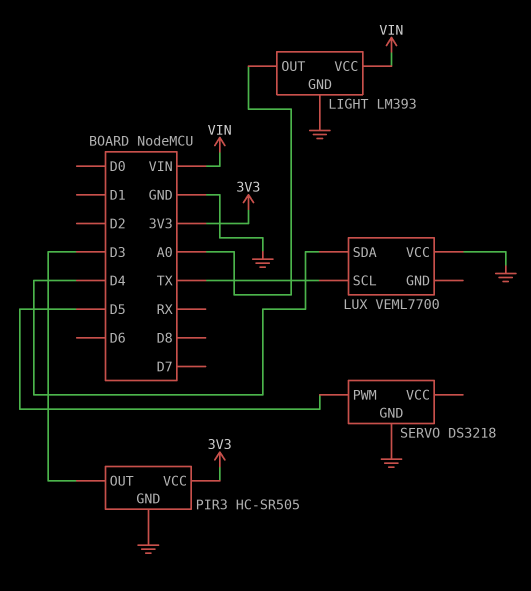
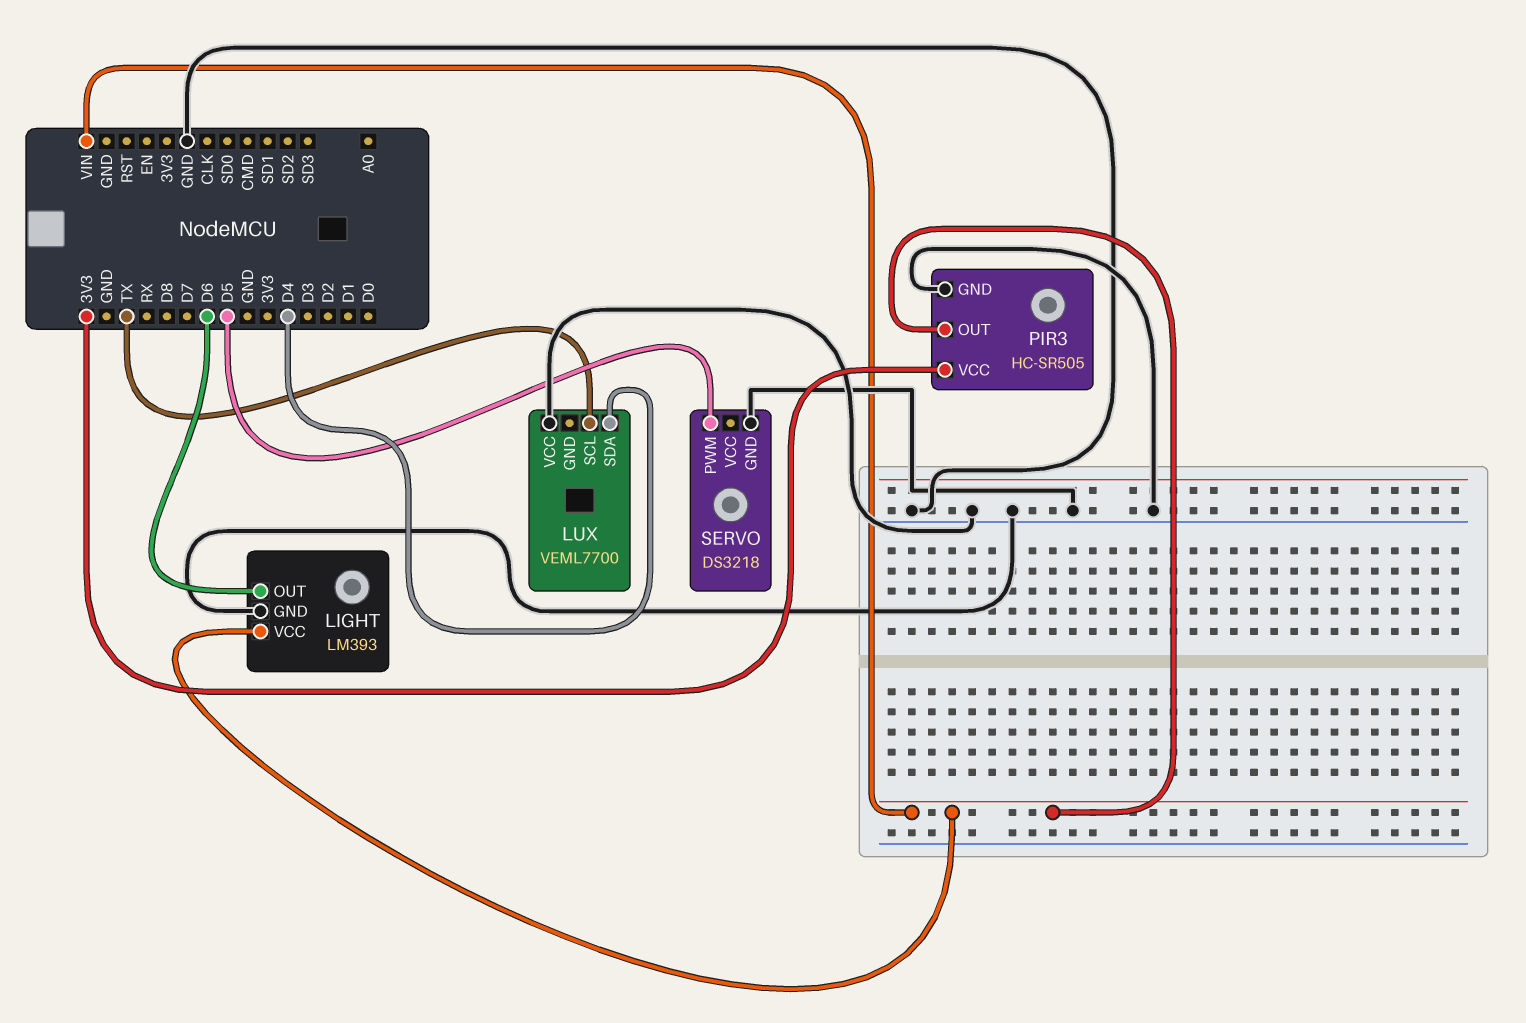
LIGHT pin OUT: A0 -> D6
PIR3 pin OUT: D3 -> VIN

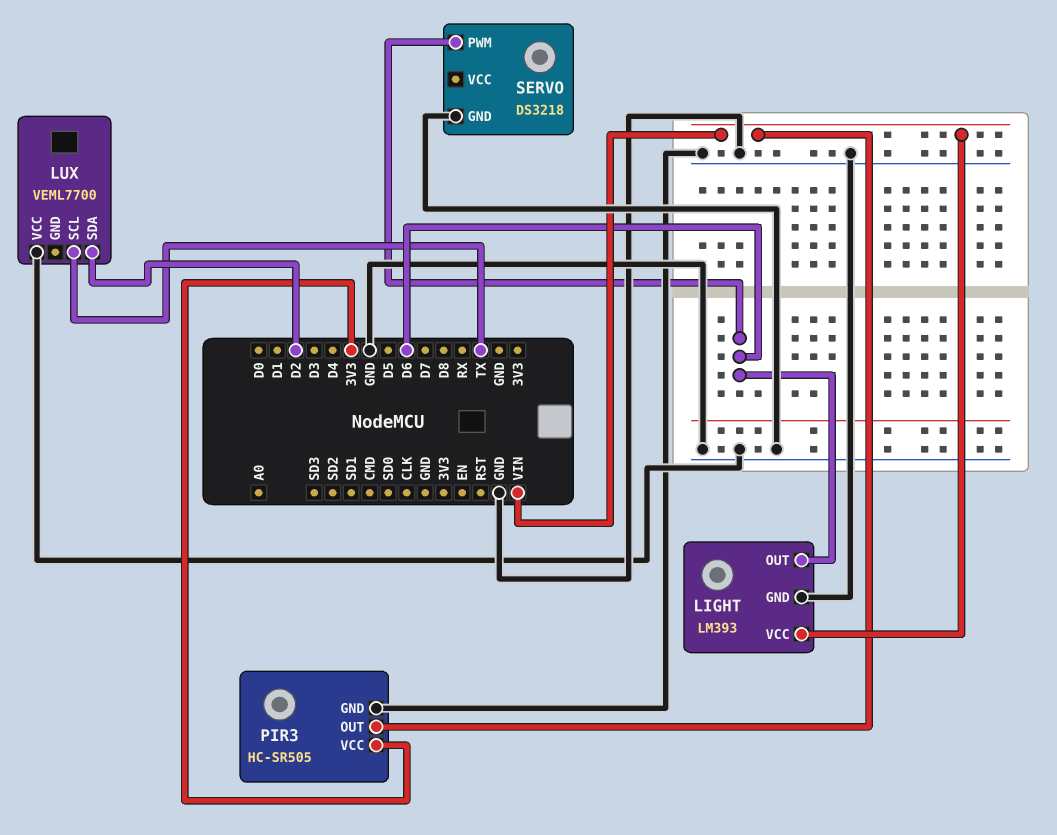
LUX pin SDA: D4 -> D2
SERVO pin PWM: D5 -> D6

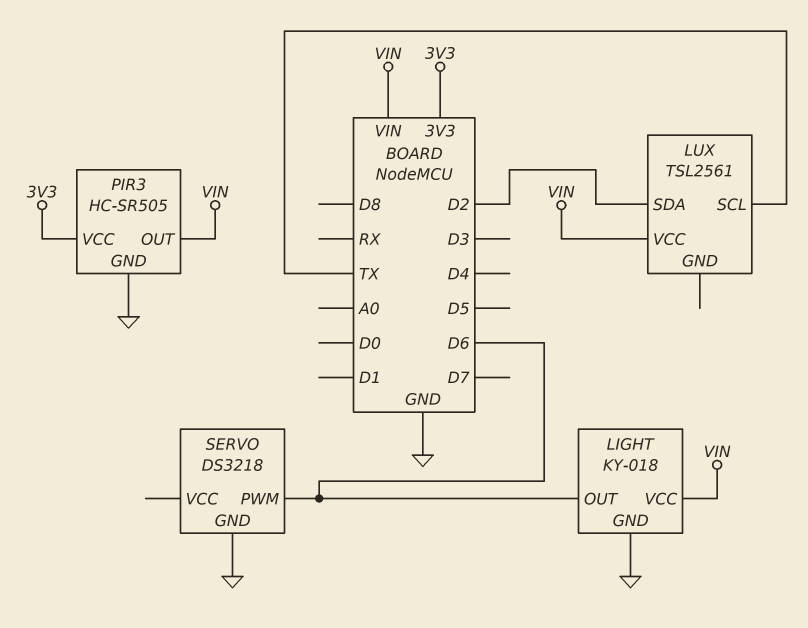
LIGHT: LM393 -> KY-018
LUX: VEML7700 -> TSL2561
LUX pin VCC: GND -> VIN

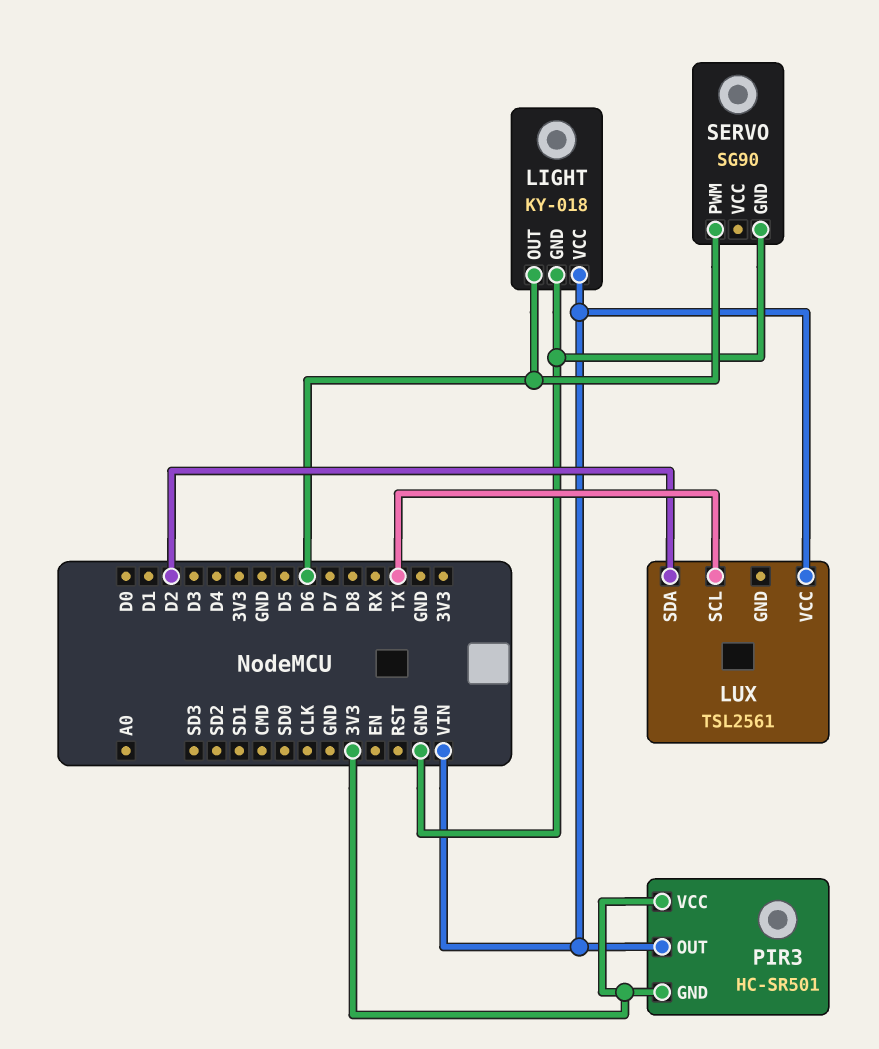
PIR3: HC-SR505 -> HC-SR501
PIR3 pin GND: GND -> 3V3
SERVO: DS3218 -> SG90

